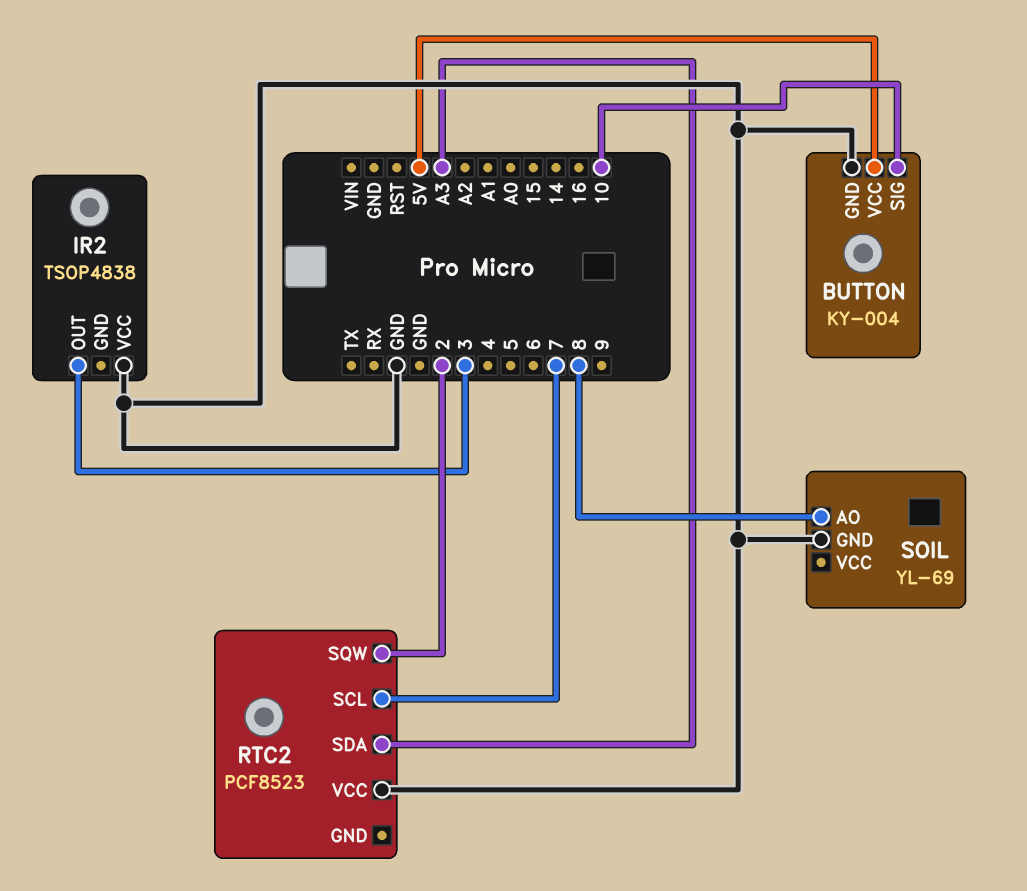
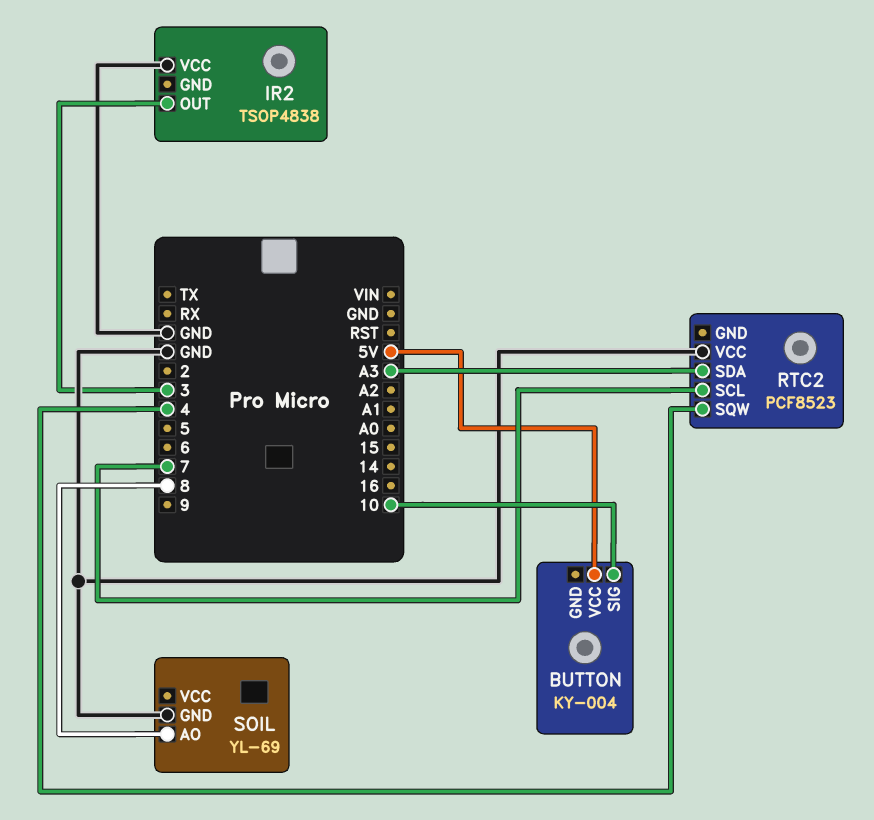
BUTTON pin GND: GND -> none
RTC2 pin SQW: 2 -> 4

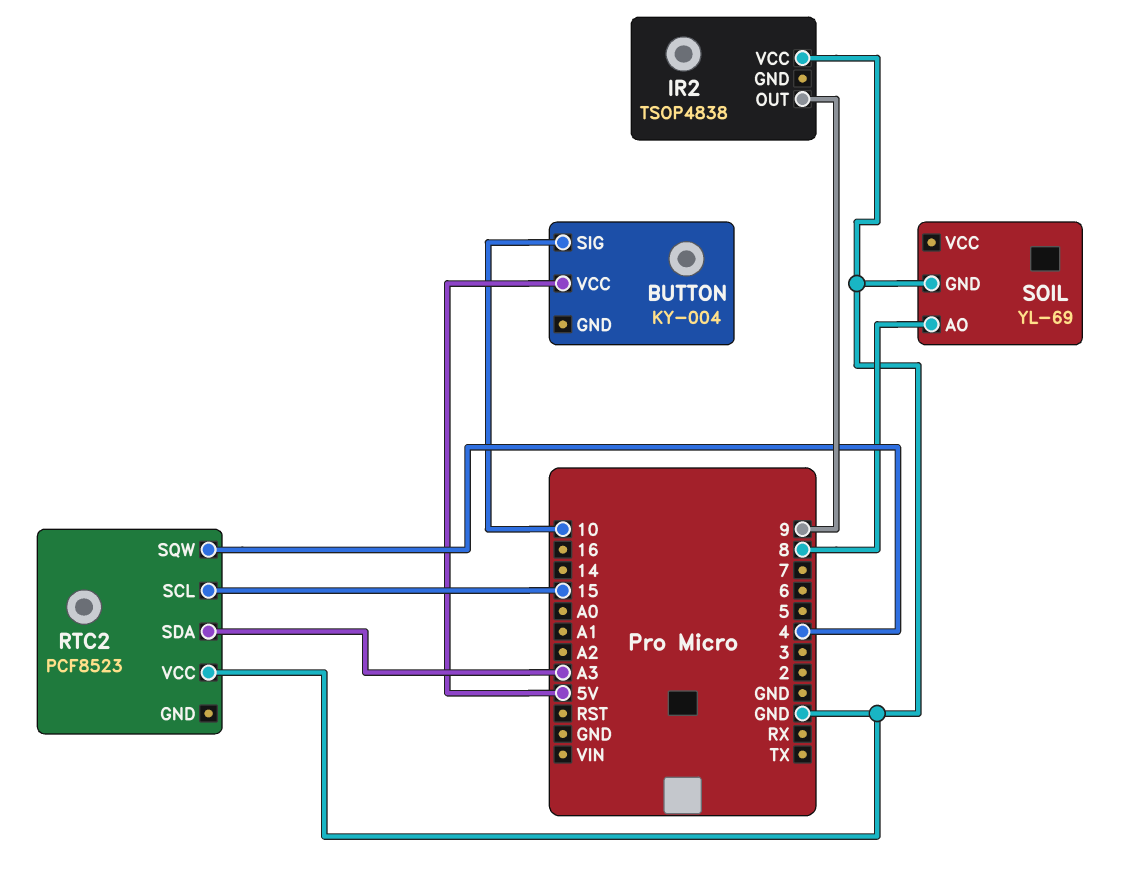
IR2 pin OUT: 3 -> 9
RTC2 pin SCL: 7 -> 15

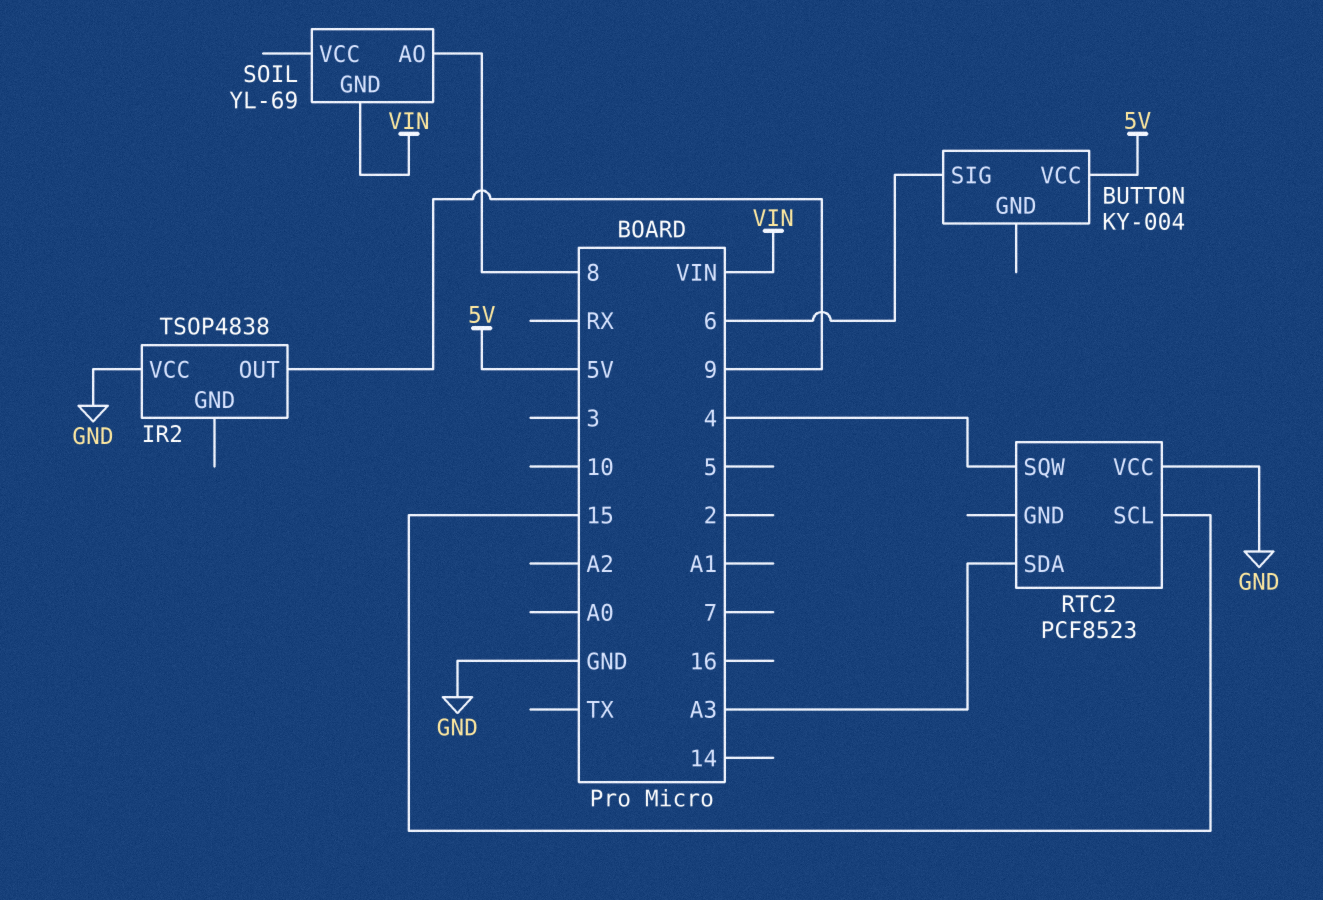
BUTTON pin SIG: 10 -> 6
SOIL pin GND: GND -> VIN

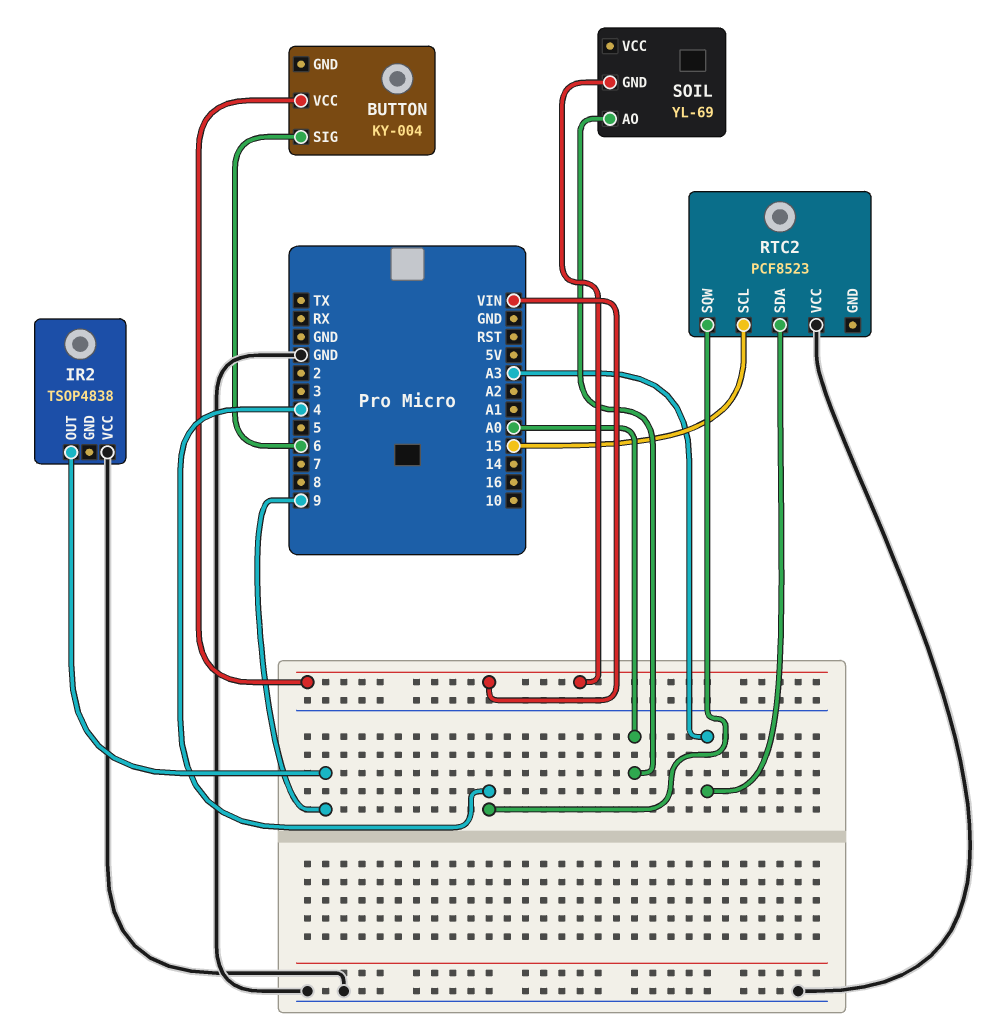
BUTTON pin VCC: 5V -> VIN
SOIL pin AO: 8 -> A0

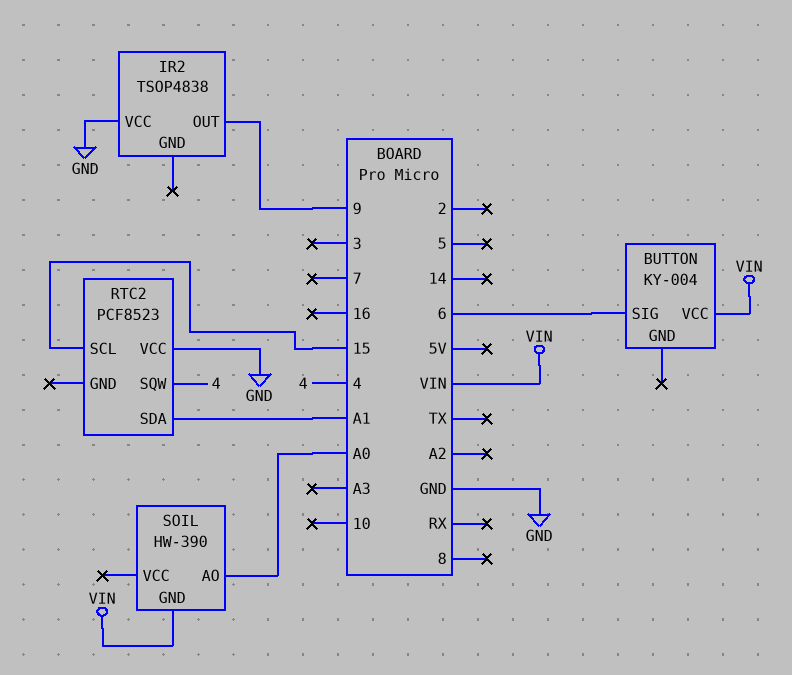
RTC2 pin SDA: A3 -> A1
SOIL: YL-69 -> HW-390

